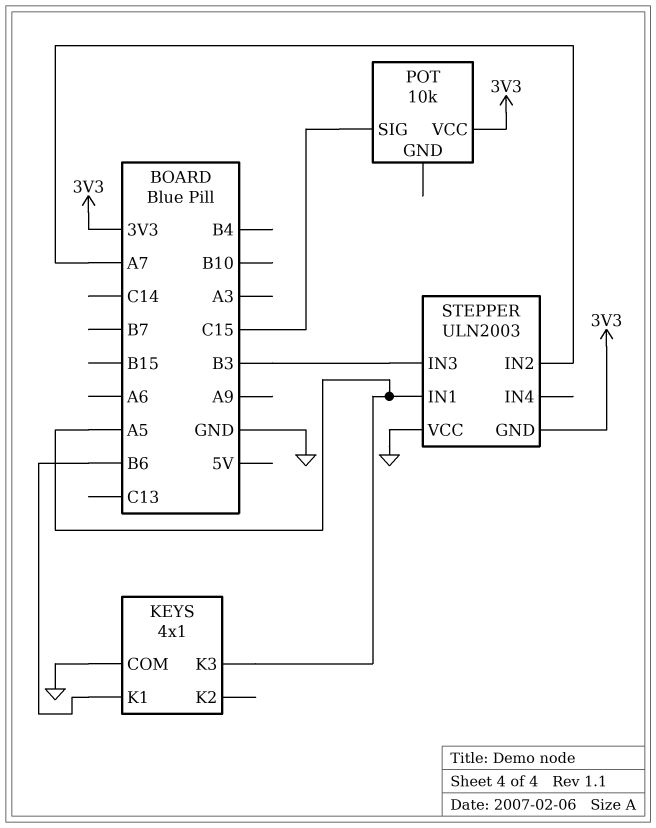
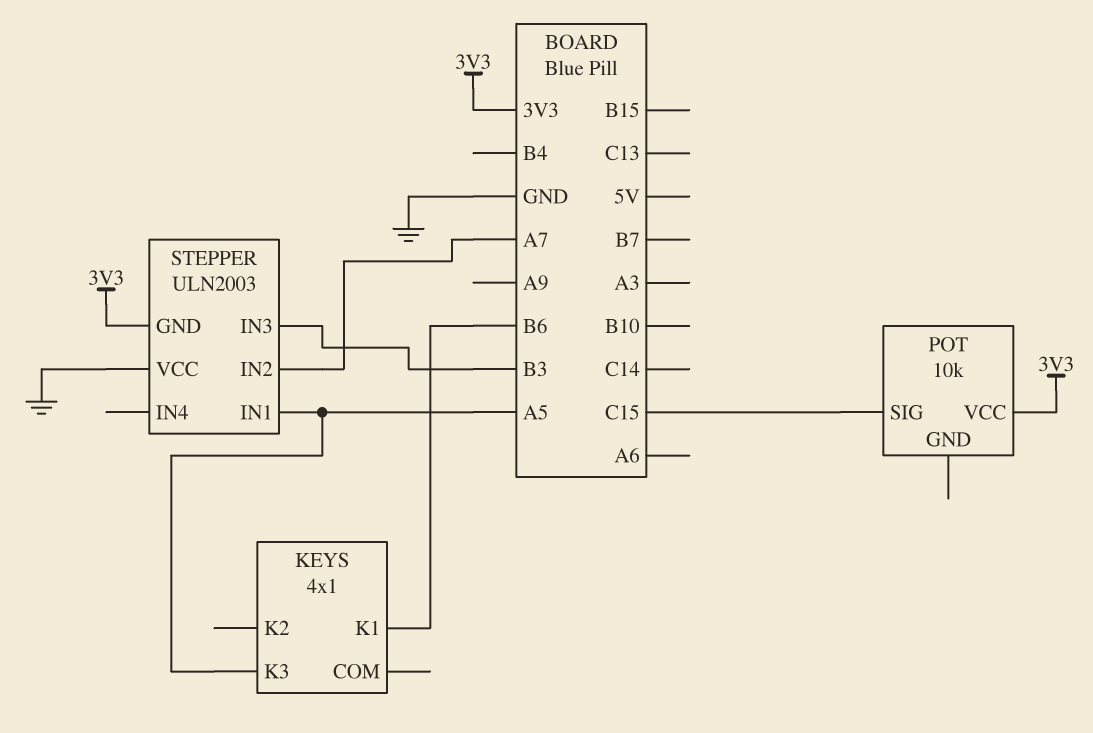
KEYS pin COM: GND -> none

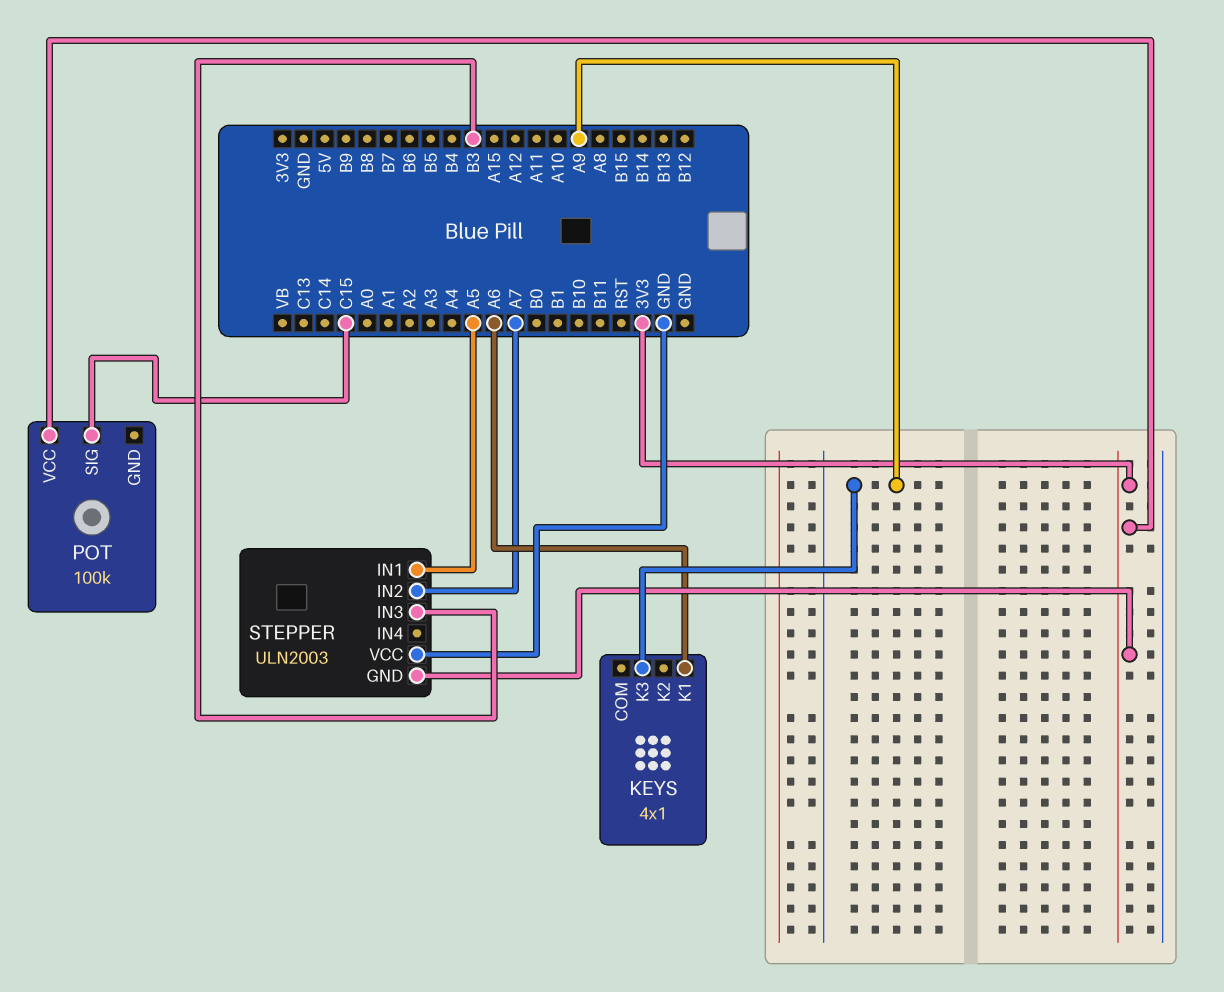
KEYS pin K1: B6 -> A6
KEYS pin K3: A5 -> A9
POT: 10k -> 100k

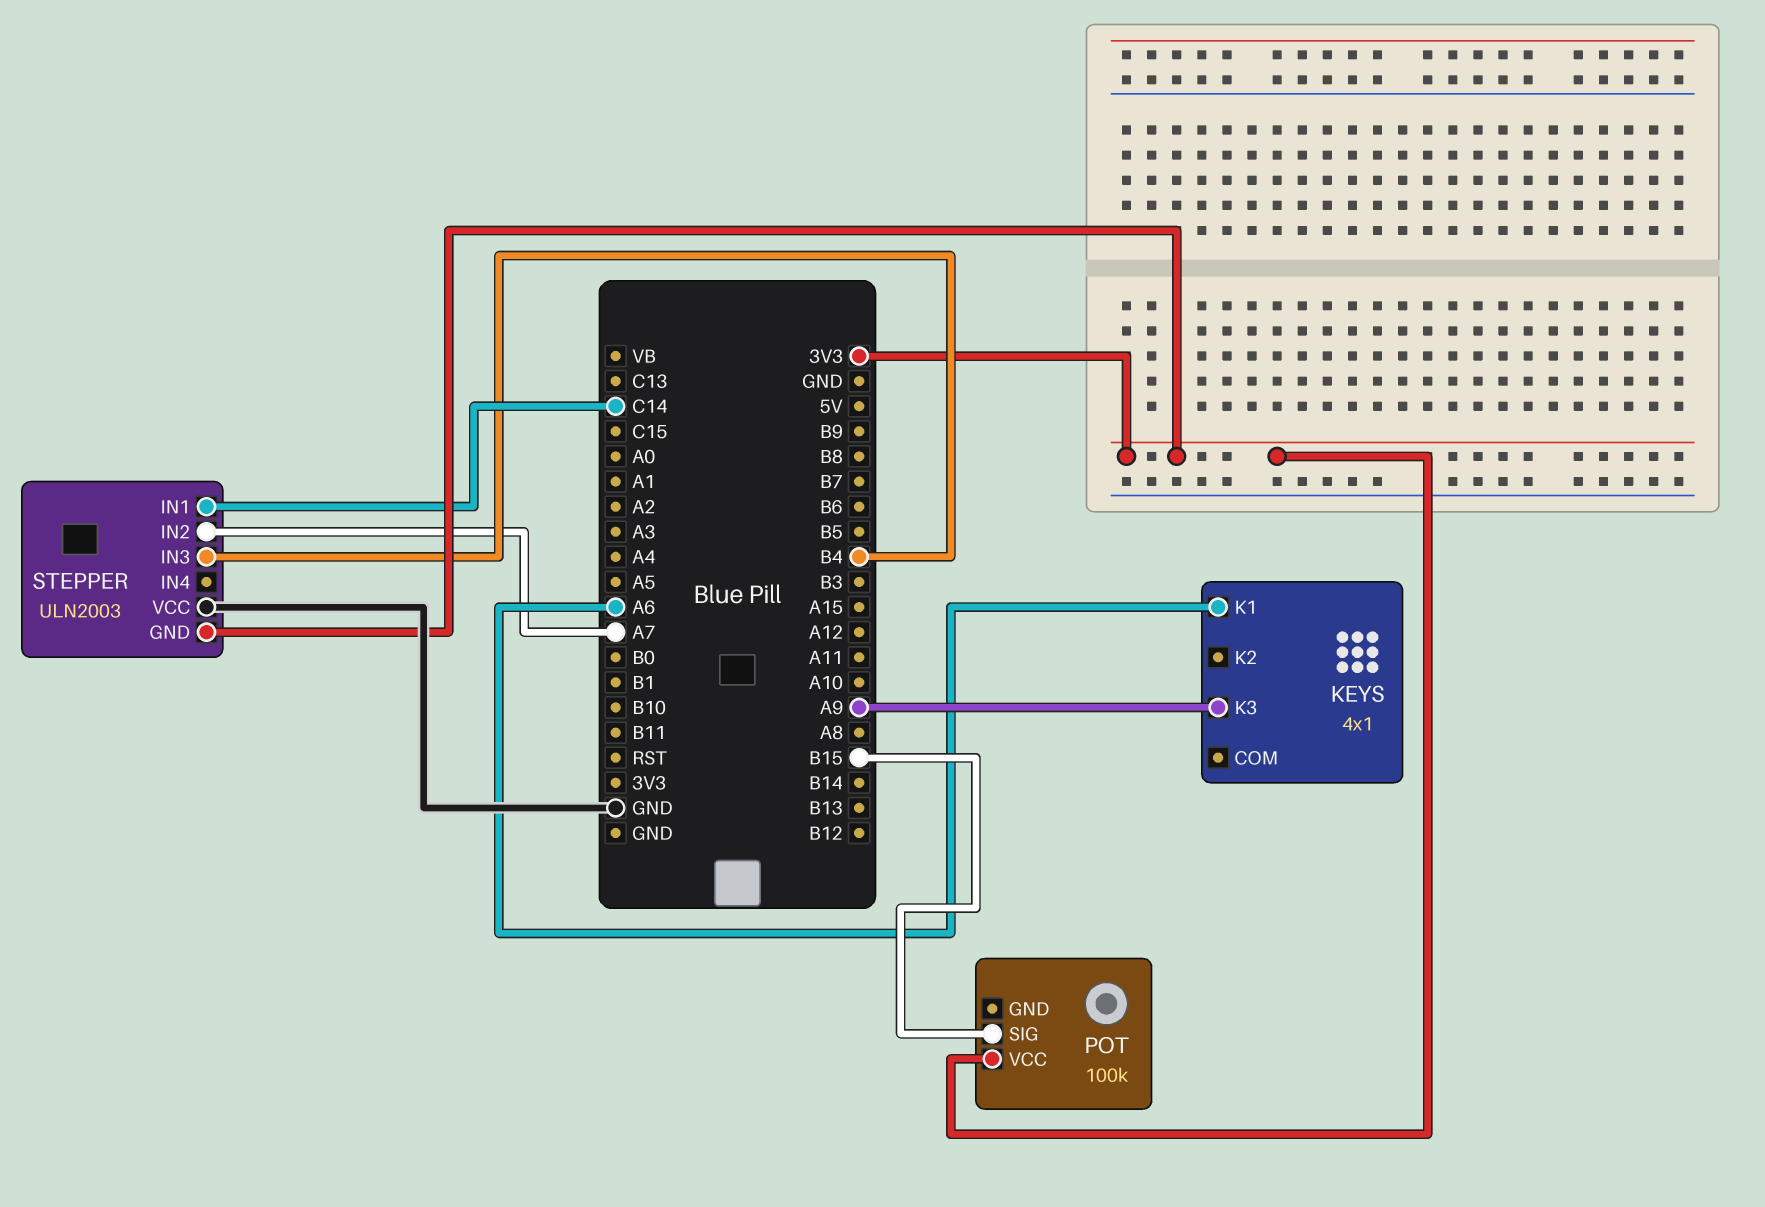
POT pin SIG: C15 -> B15
STEPPER pin IN1: A5 -> C14
STEPPER pin IN3: B3 -> B4

